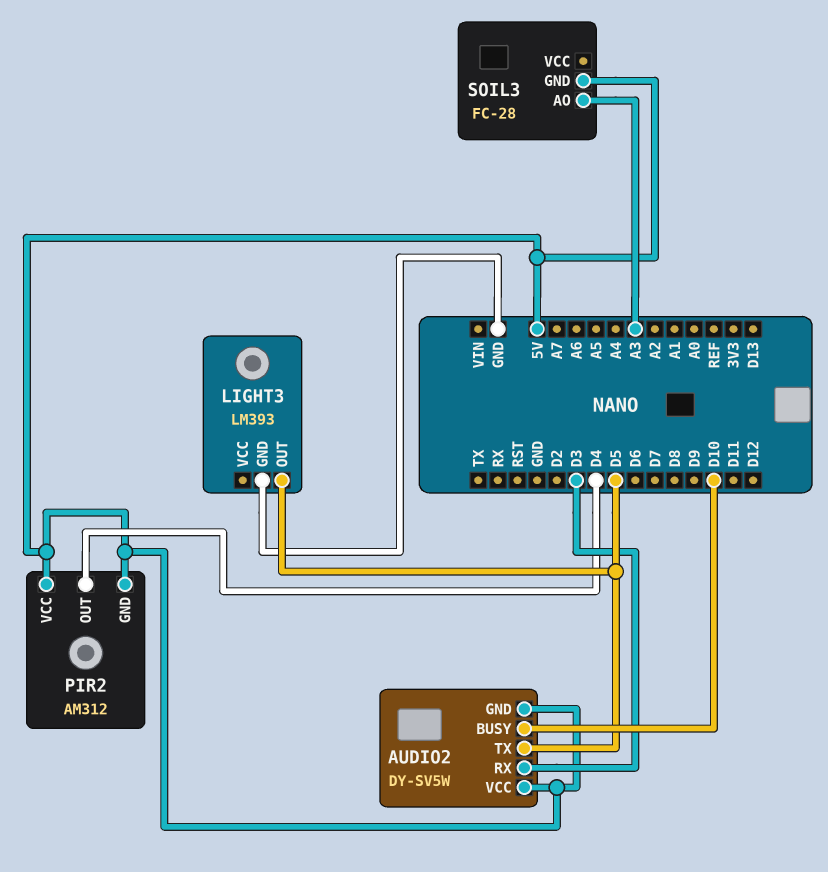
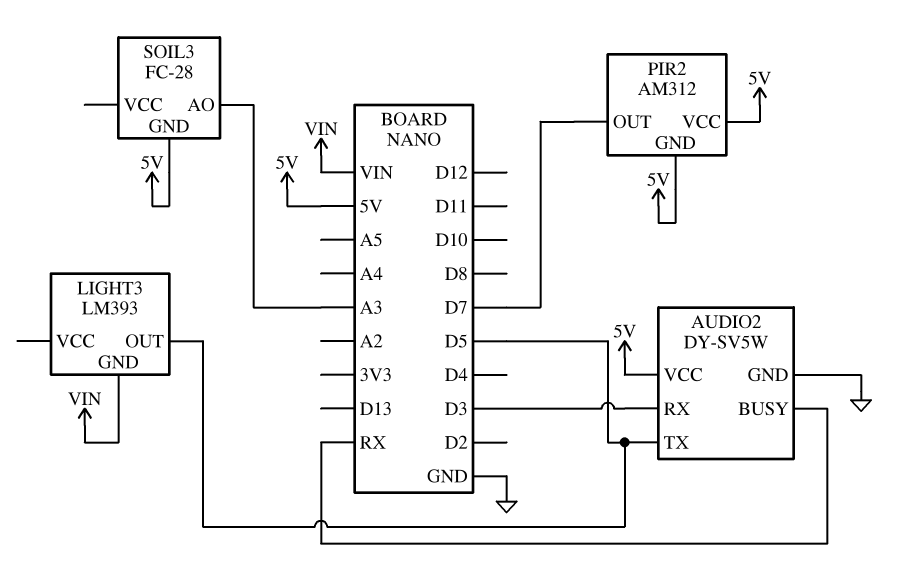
AUDIO2 pin BUSY: D10 -> RX
AUDIO2 pin GND: 5V -> GND
LIGHT3 pin GND: GND -> VIN
PIR2 pin OUT: D4 -> D7

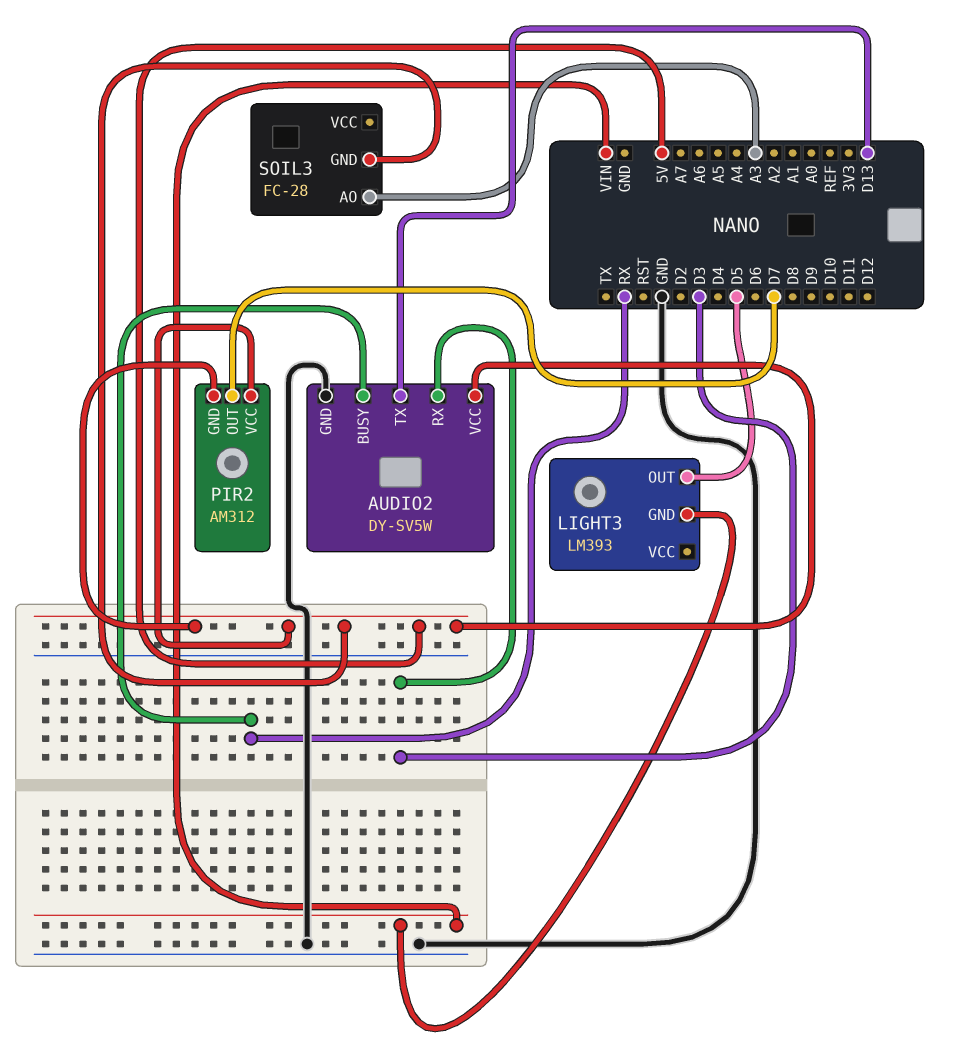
AUDIO2 pin TX: D5 -> D13

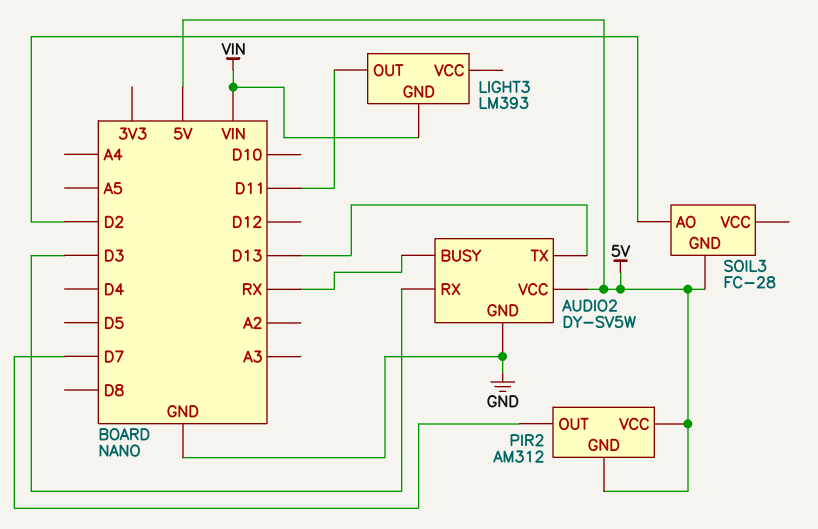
LIGHT3 pin OUT: D5 -> D11
SOIL3 pin AO: A3 -> D2

